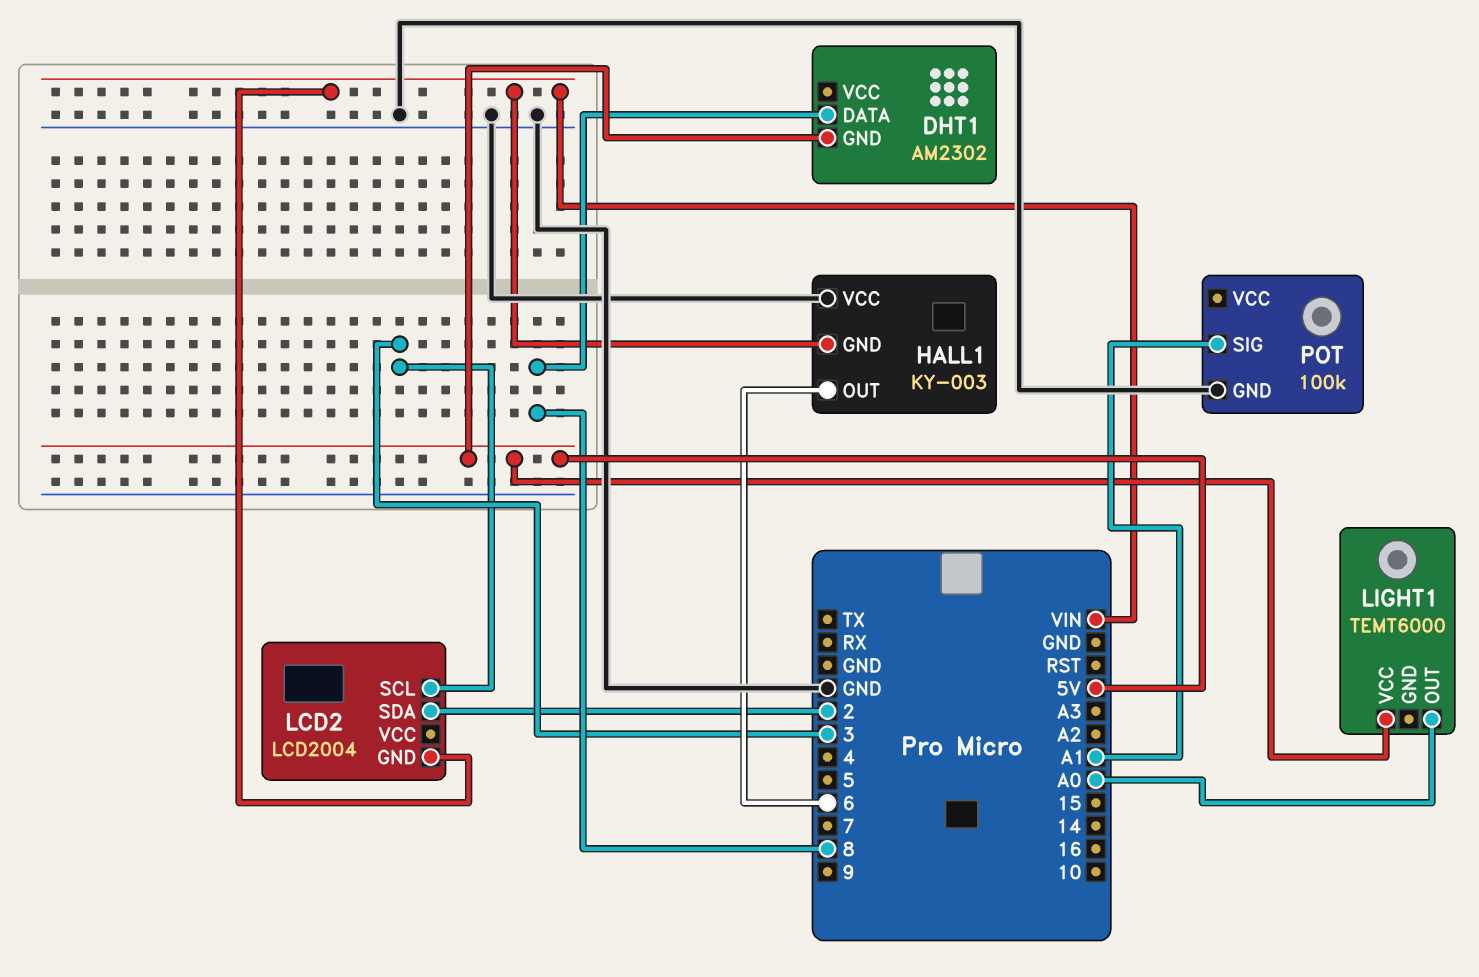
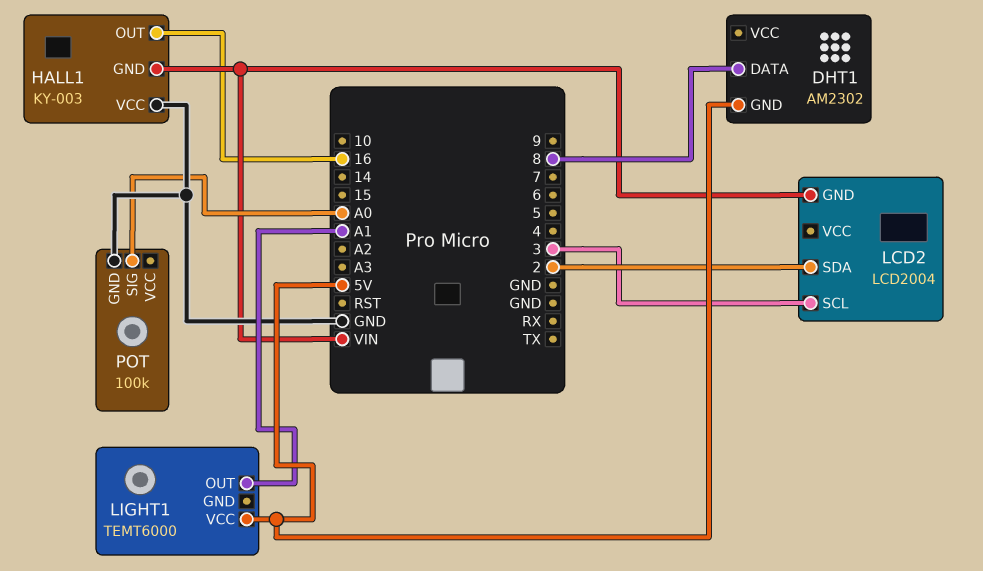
HALL1 pin OUT: 6 -> 16
LIGHT1 pin OUT: A0 -> A1
POT pin SIG: A1 -> A0

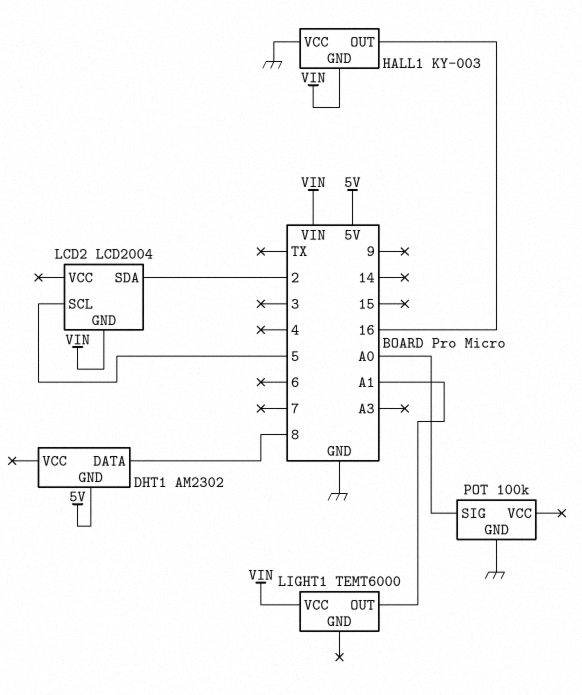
LCD2 pin SCL: 3 -> 5
LIGHT1 pin VCC: 5V -> VIN

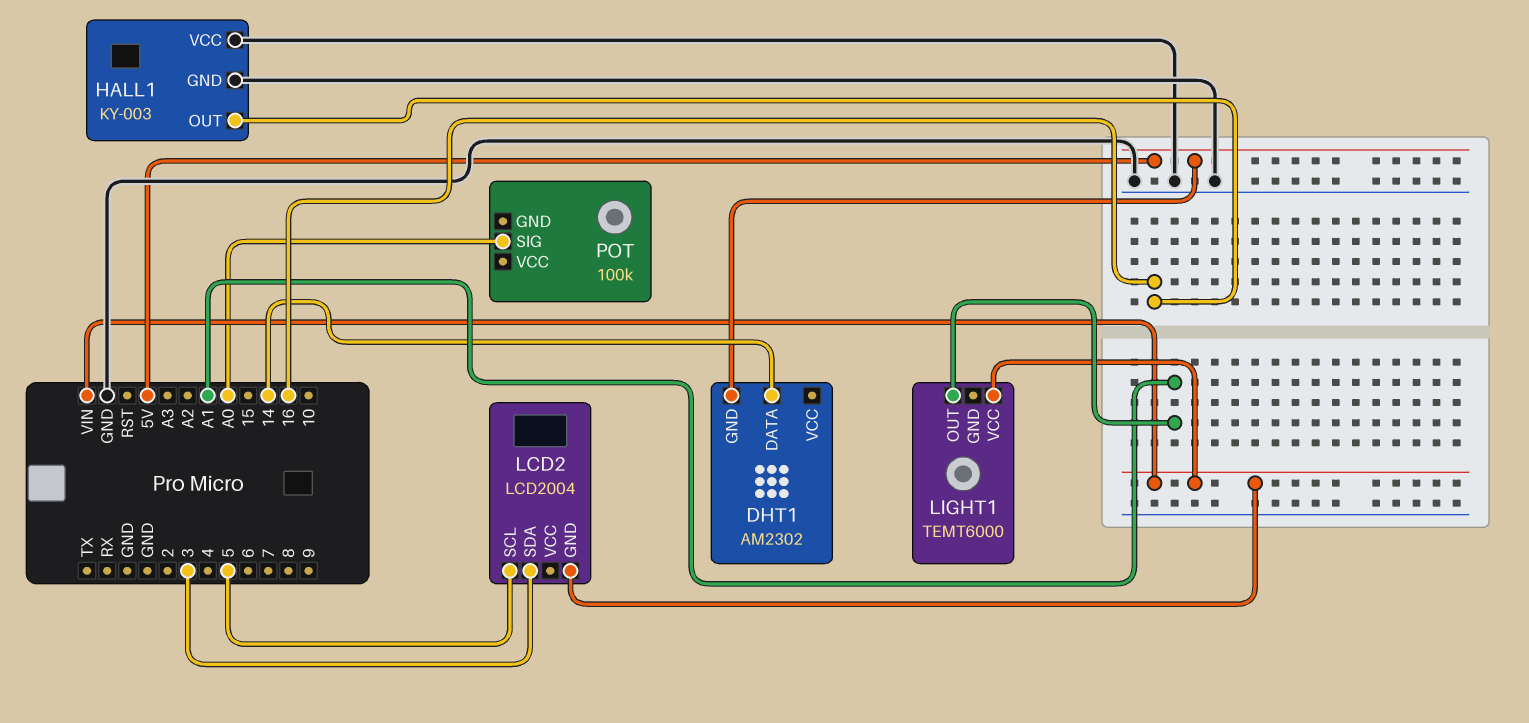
DHT1 pin DATA: 8 -> 14
HALL1 pin GND: VIN -> GND
LCD2 pin SDA: 2 -> 3
POT pin GND: GND -> none

